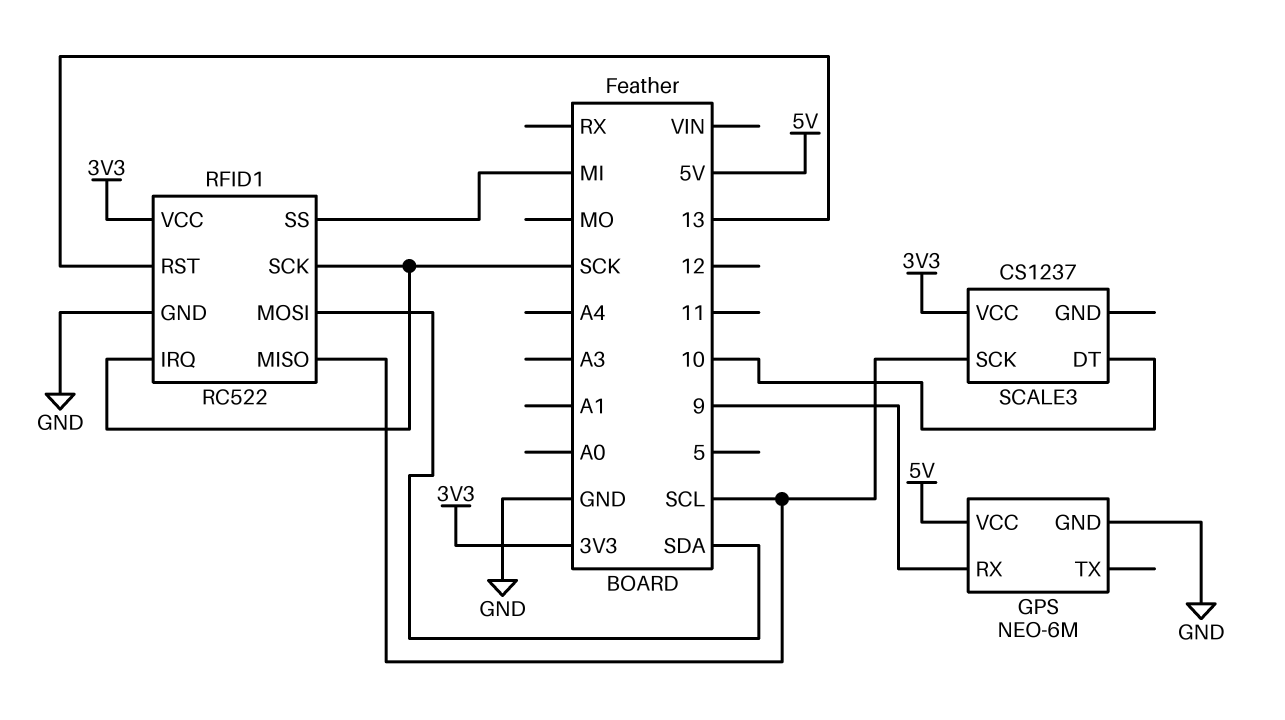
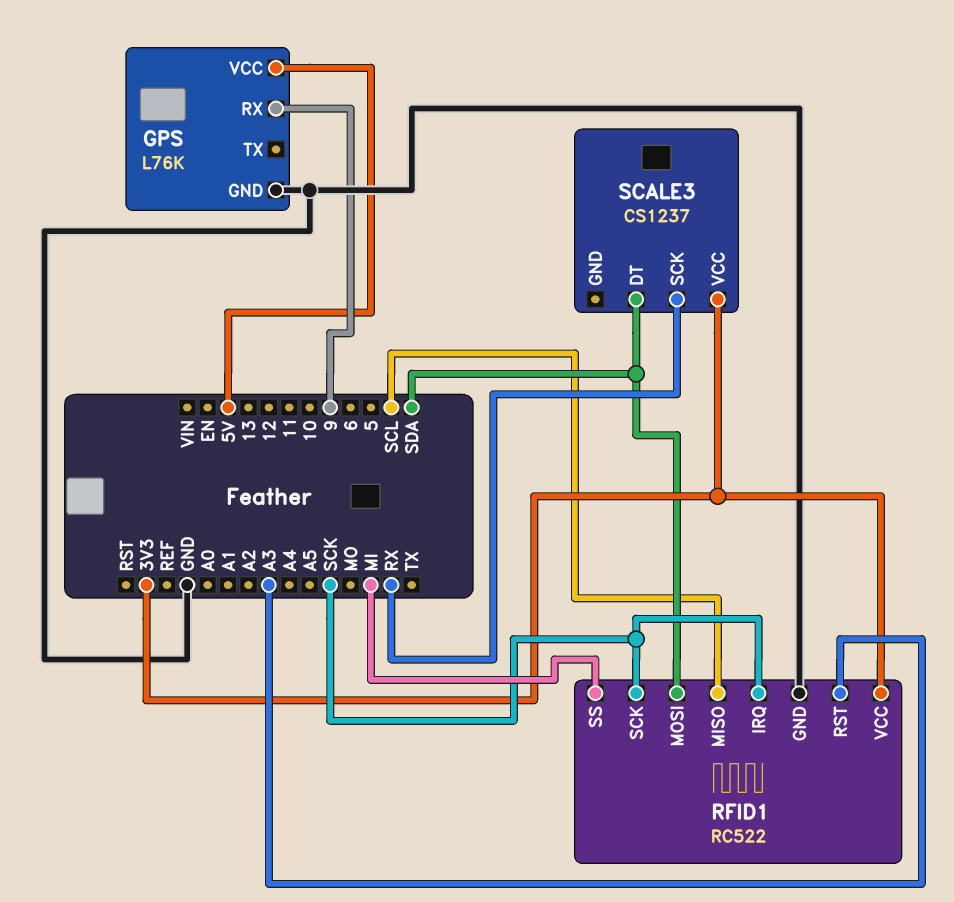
GPS: NEO-6M -> L76K
RFID1 pin RST: 13 -> A3
SCALE3 pin DT: 10 -> SDA
SCALE3 pin SCK: SCL -> RX

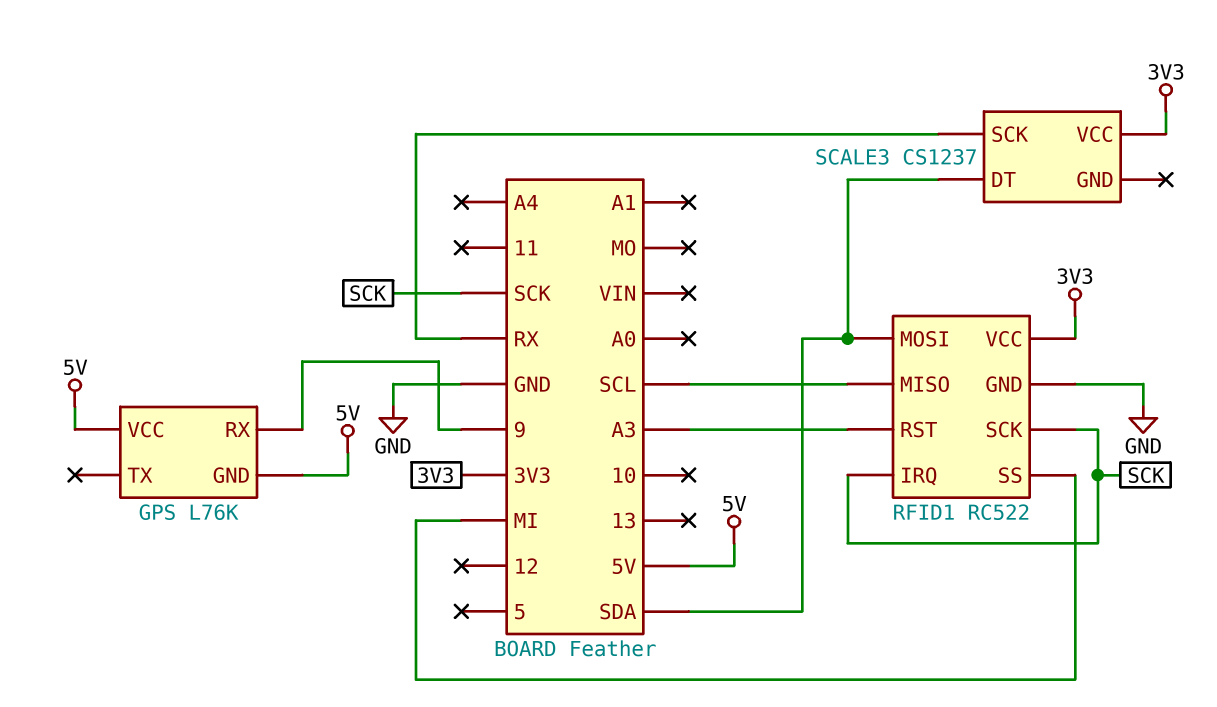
GPS pin GND: GND -> 5V

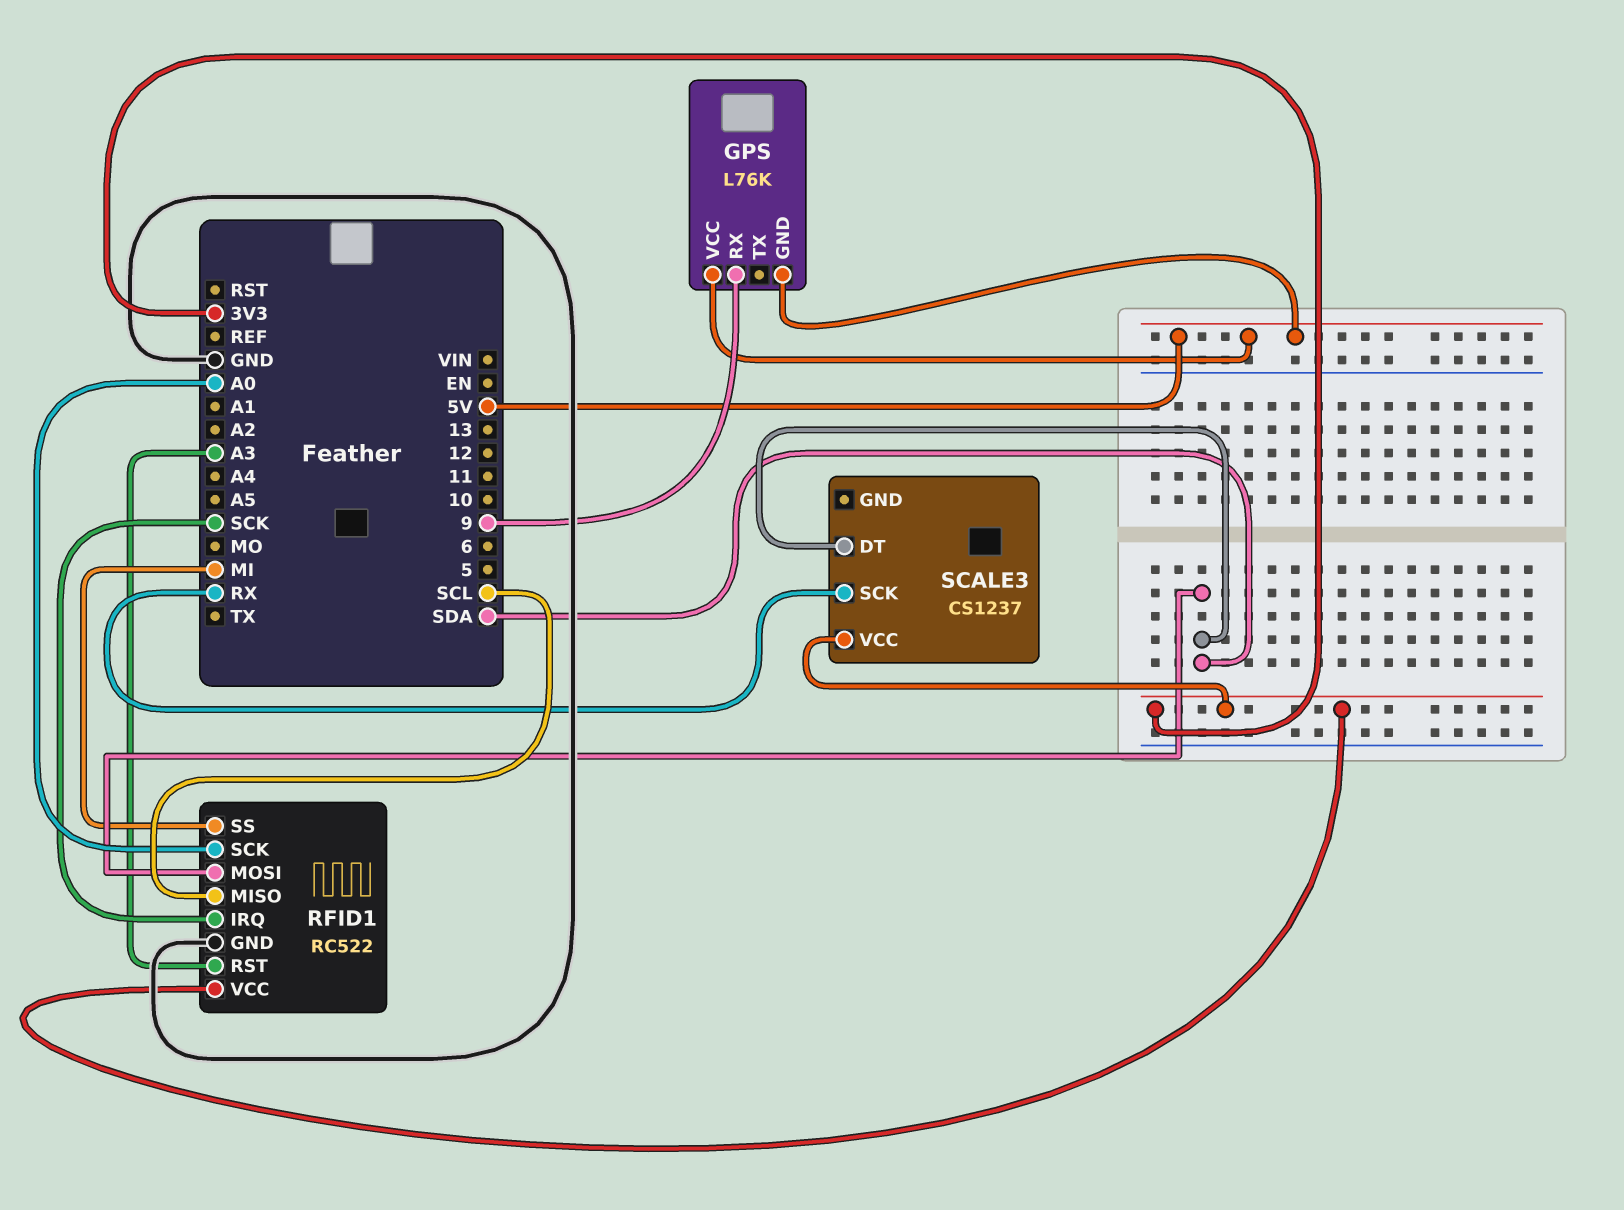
RFID1 pin SCK: SCK -> A0

